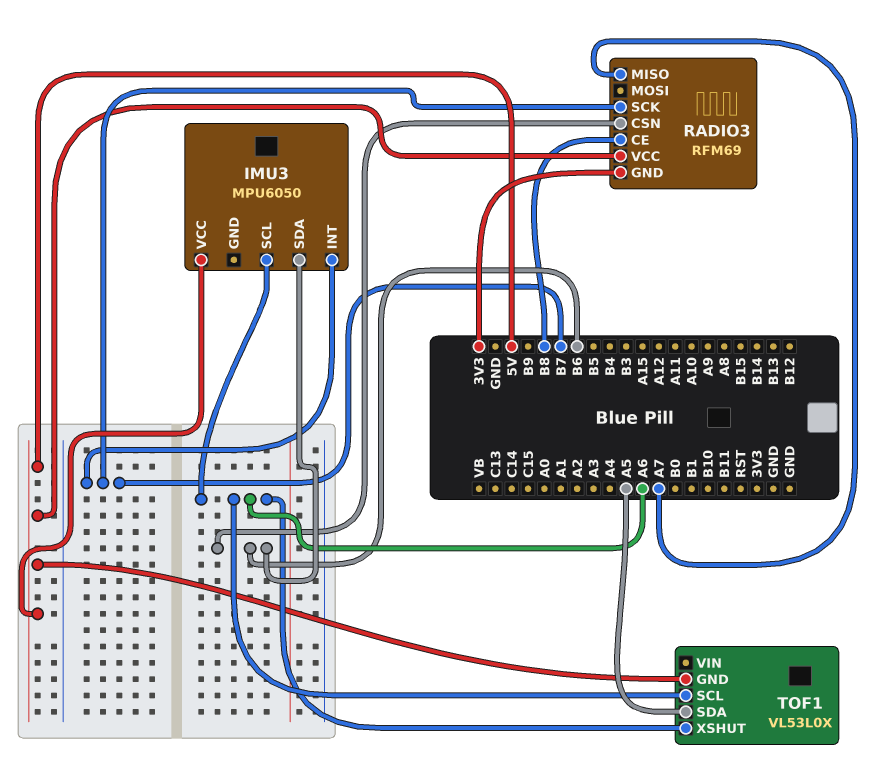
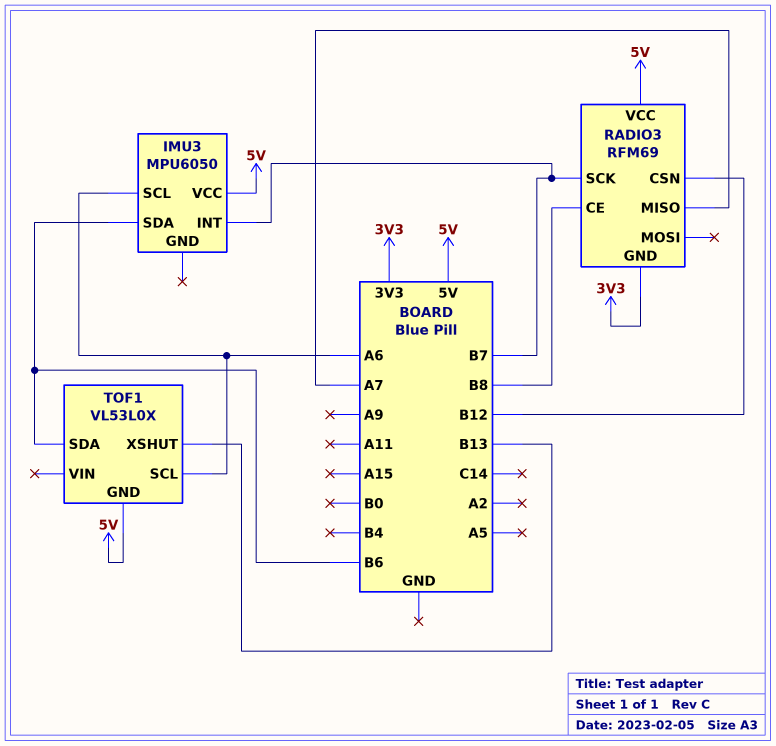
RADIO3 pin CSN: B6 -> B12
TOF1 pin SDA: A5 -> B6
TOF1 pin XSHUT: A6 -> B13

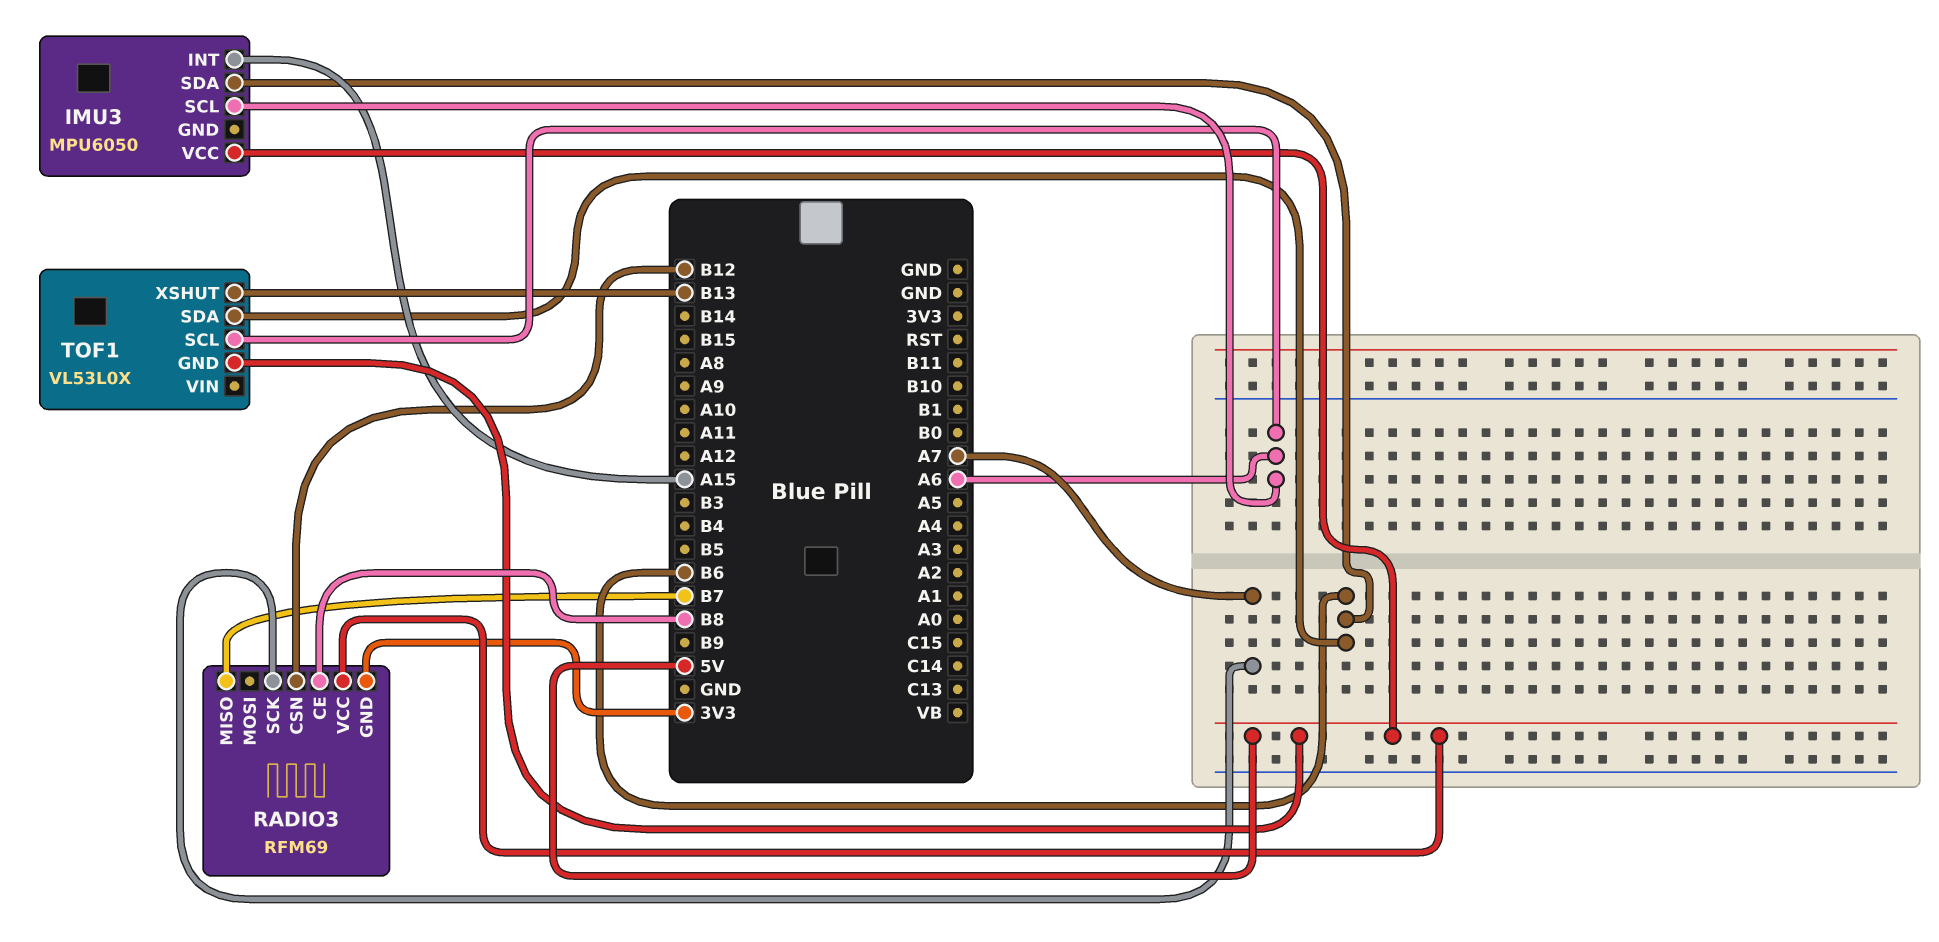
IMU3 pin INT: B7 -> A15
RADIO3 pin MISO: A7 -> B7
RADIO3 pin SCK: B7 -> A7

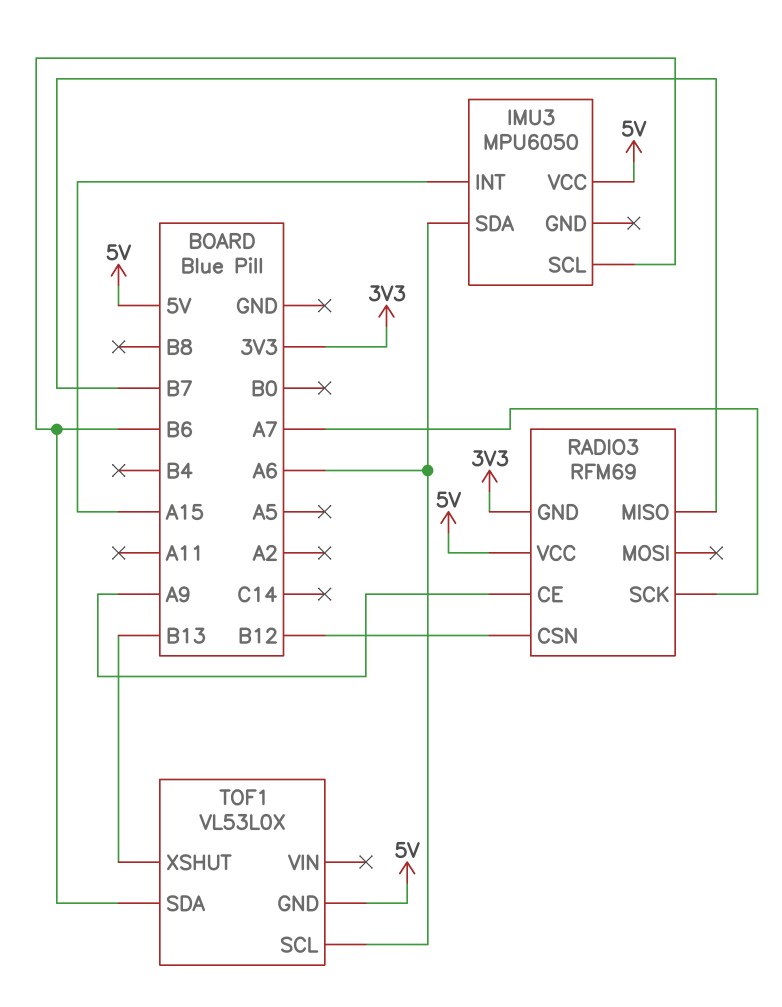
IMU3 pin SCL: A6 -> B6
IMU3 pin SDA: B6 -> A6
RADIO3 pin CE: B8 -> A9

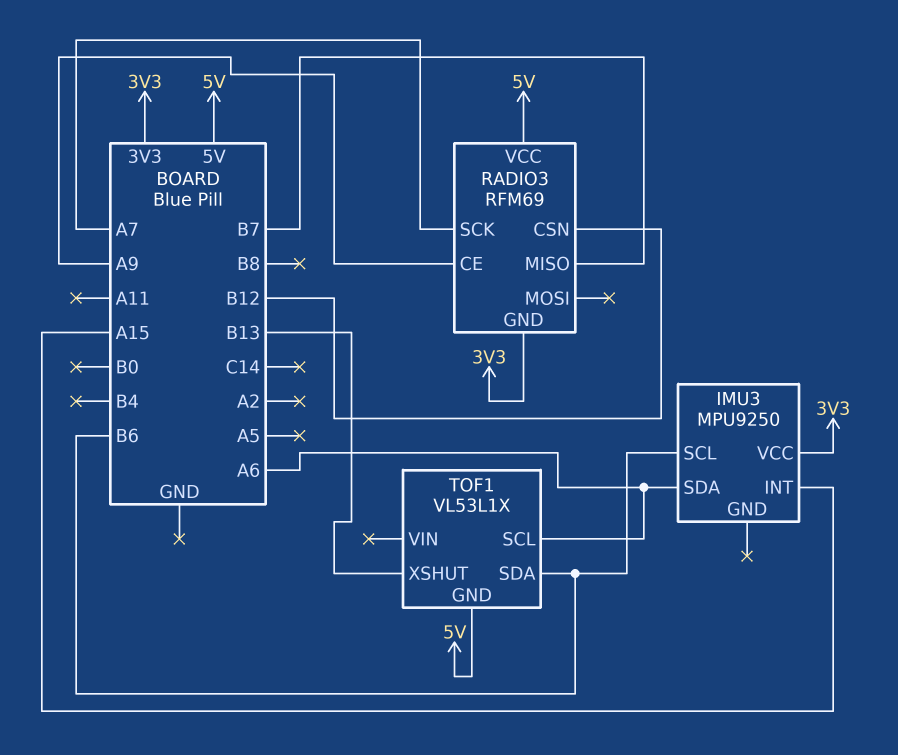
IMU3: MPU6050 -> MPU9250
IMU3 pin VCC: 5V -> 3V3
TOF1: VL53L0X -> VL53L1X

